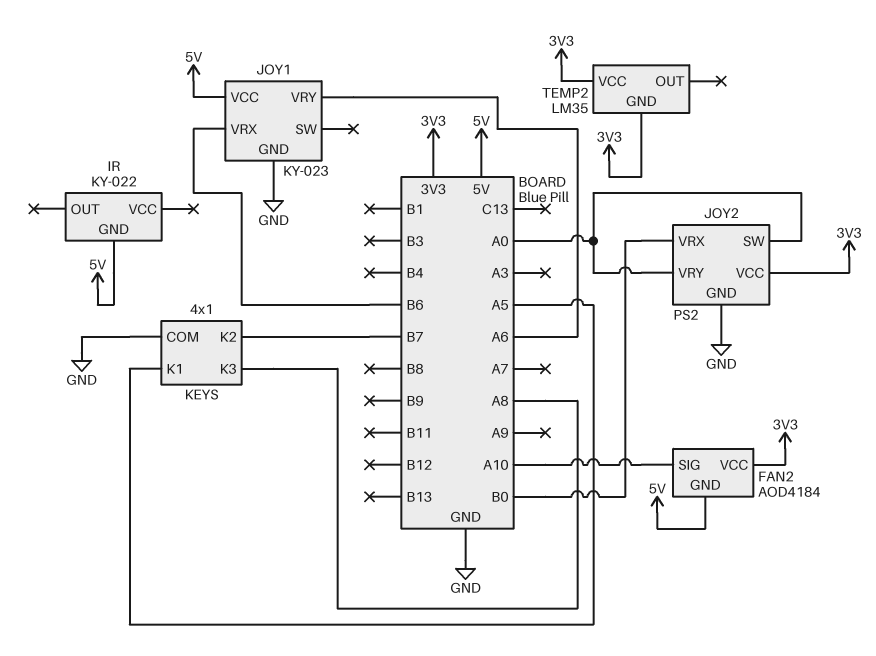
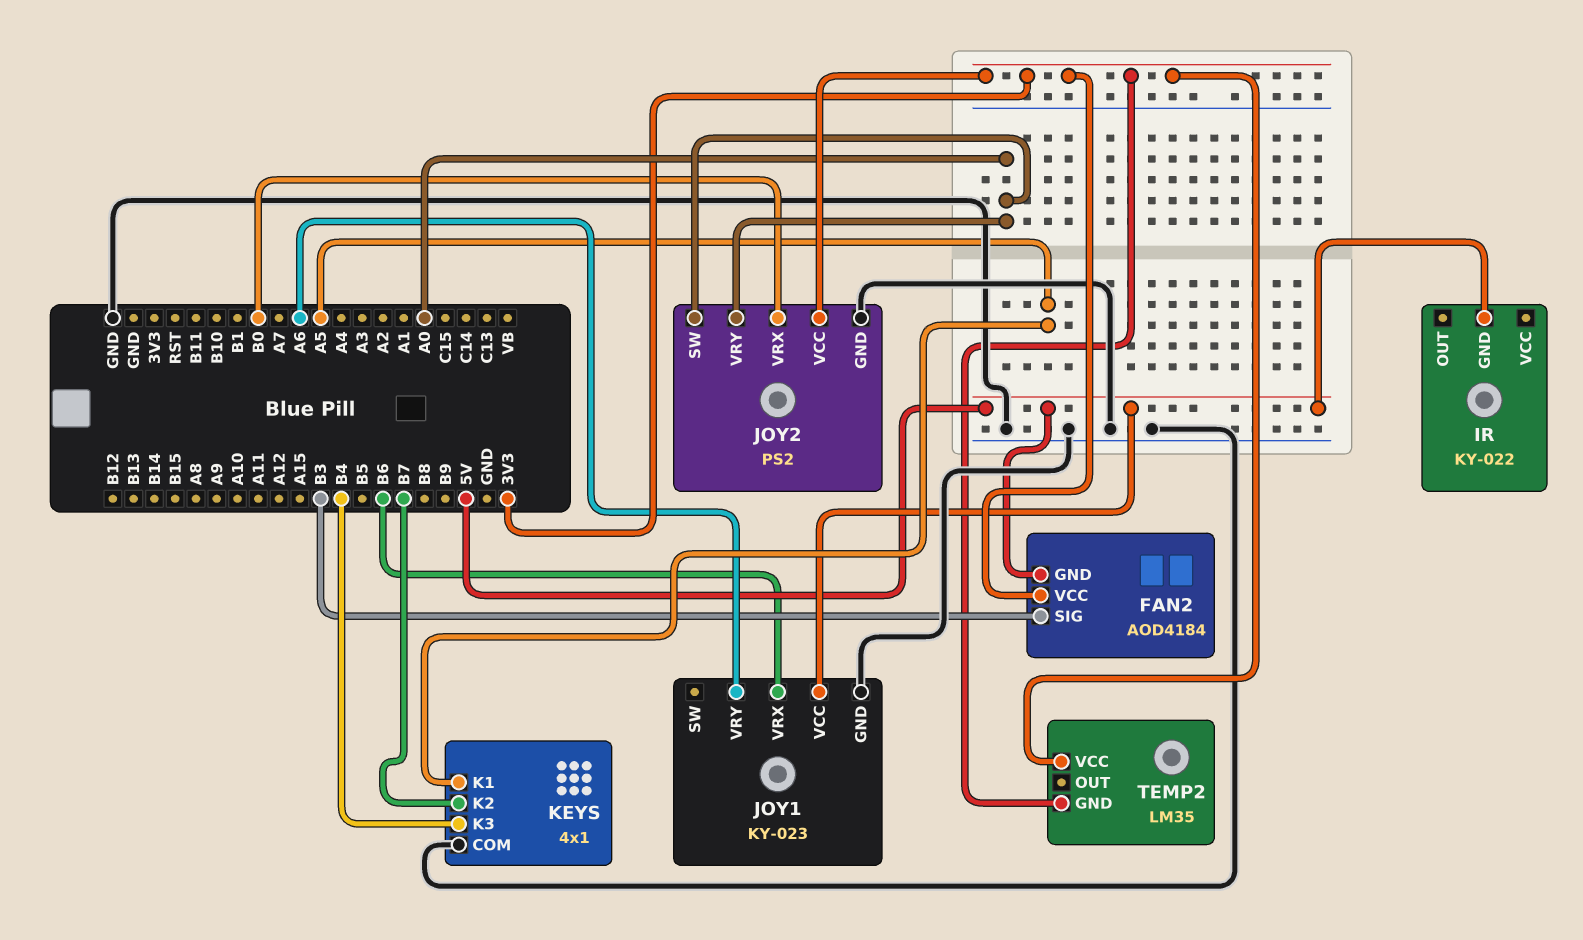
FAN2 pin SIG: A10 -> B3
KEYS pin K3: A8 -> B4

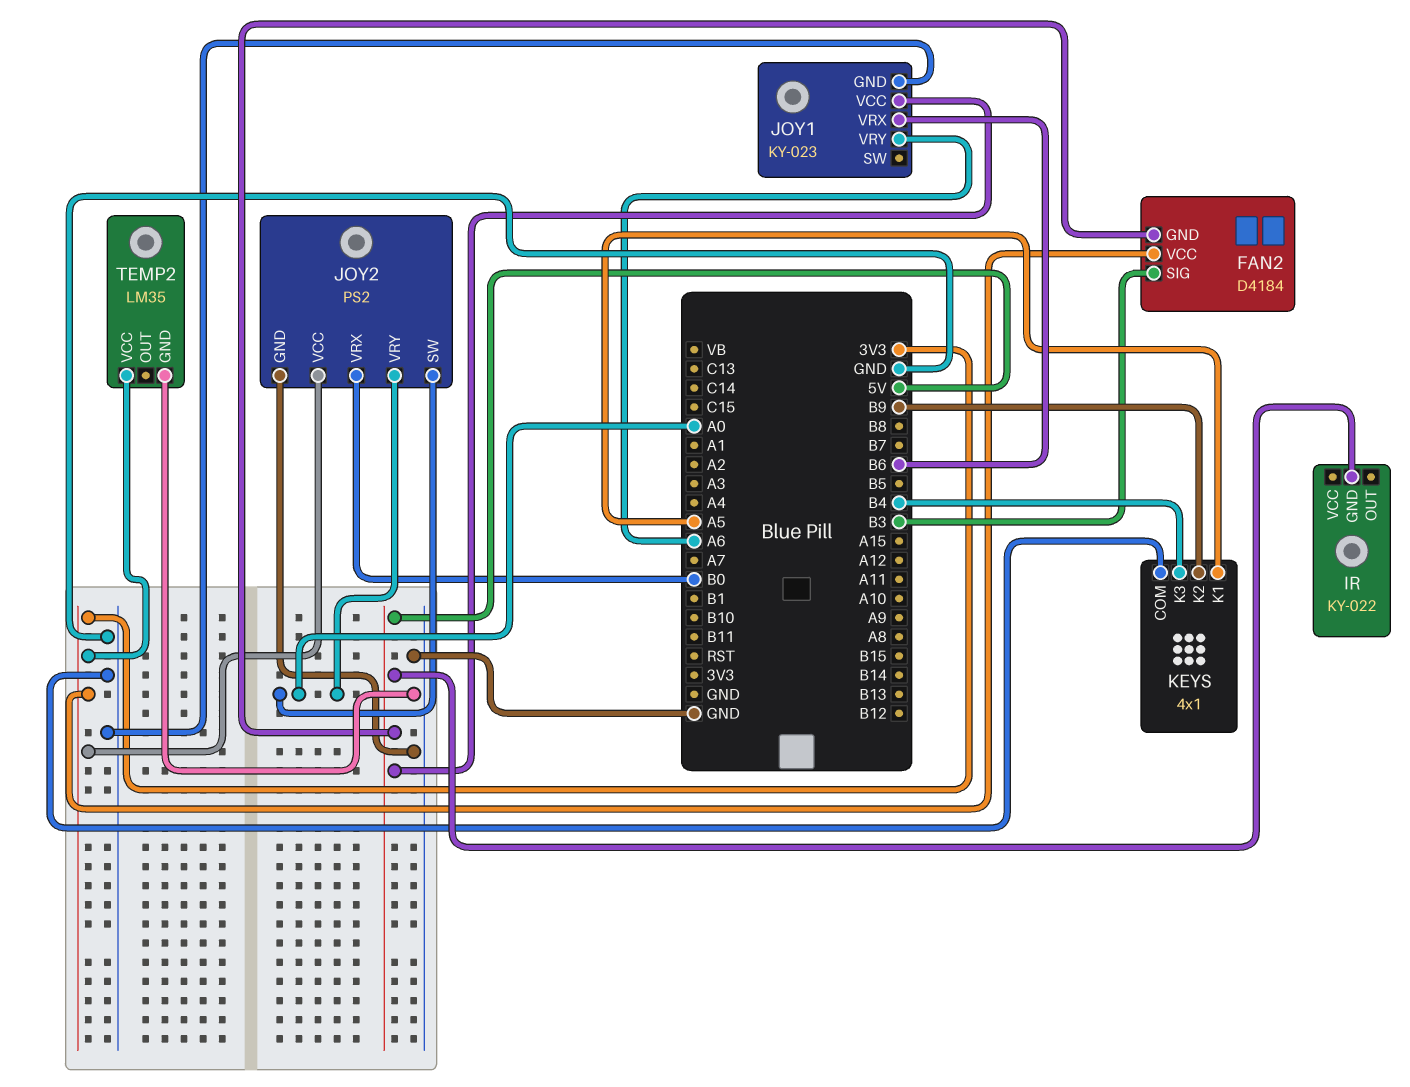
FAN2: AOD4184 -> D4184
KEYS pin K2: B7 -> B9
TEMP2 pin GND: 3V3 -> GND

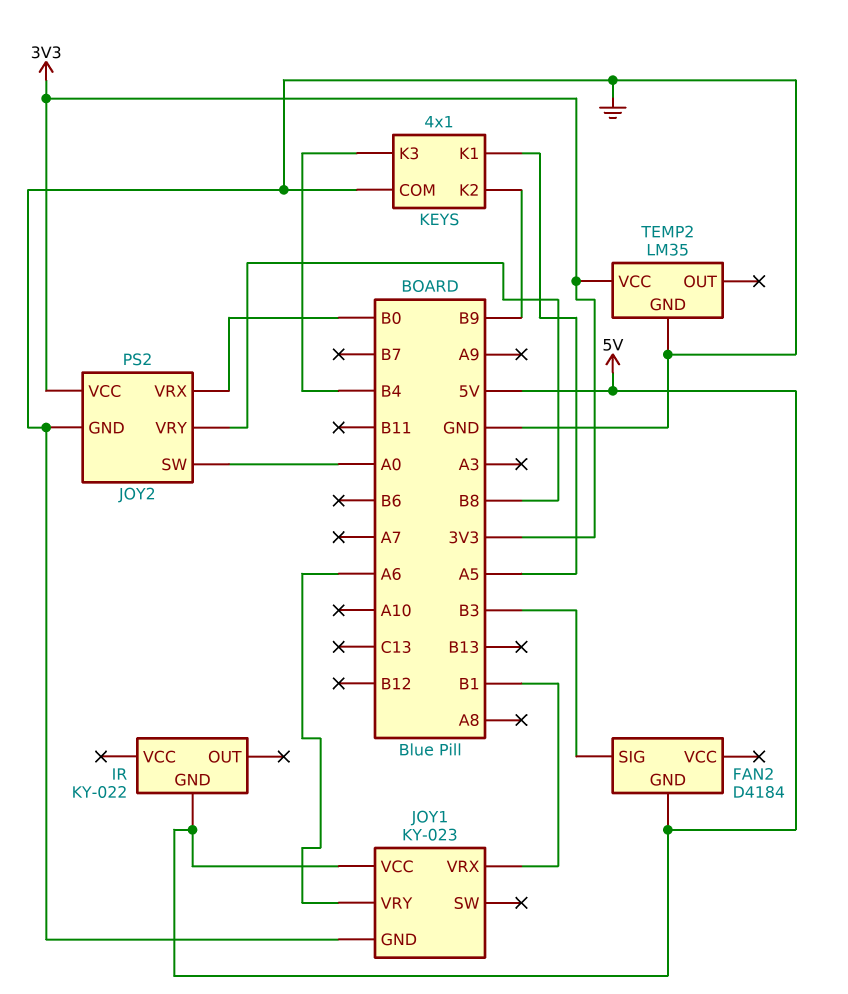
FAN2 pin VCC: 3V3 -> none
JOY1 pin VRX: B6 -> B1
JOY2 pin VRY: A0 -> B8

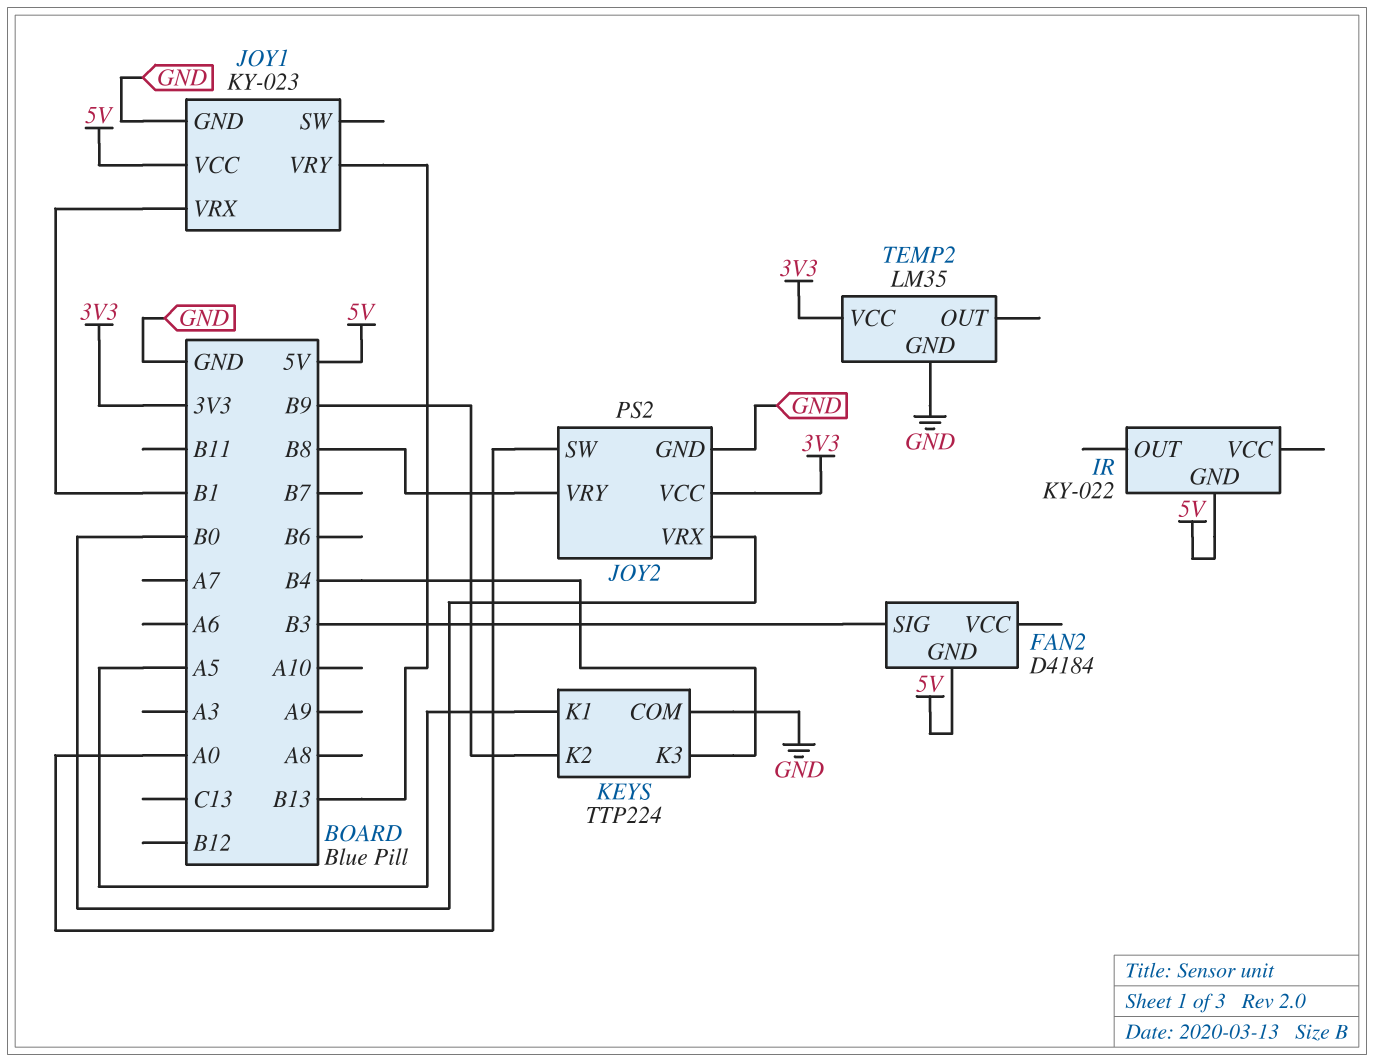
JOY1 pin VRY: A6 -> B13
KEYS: 4x1 -> TTP224

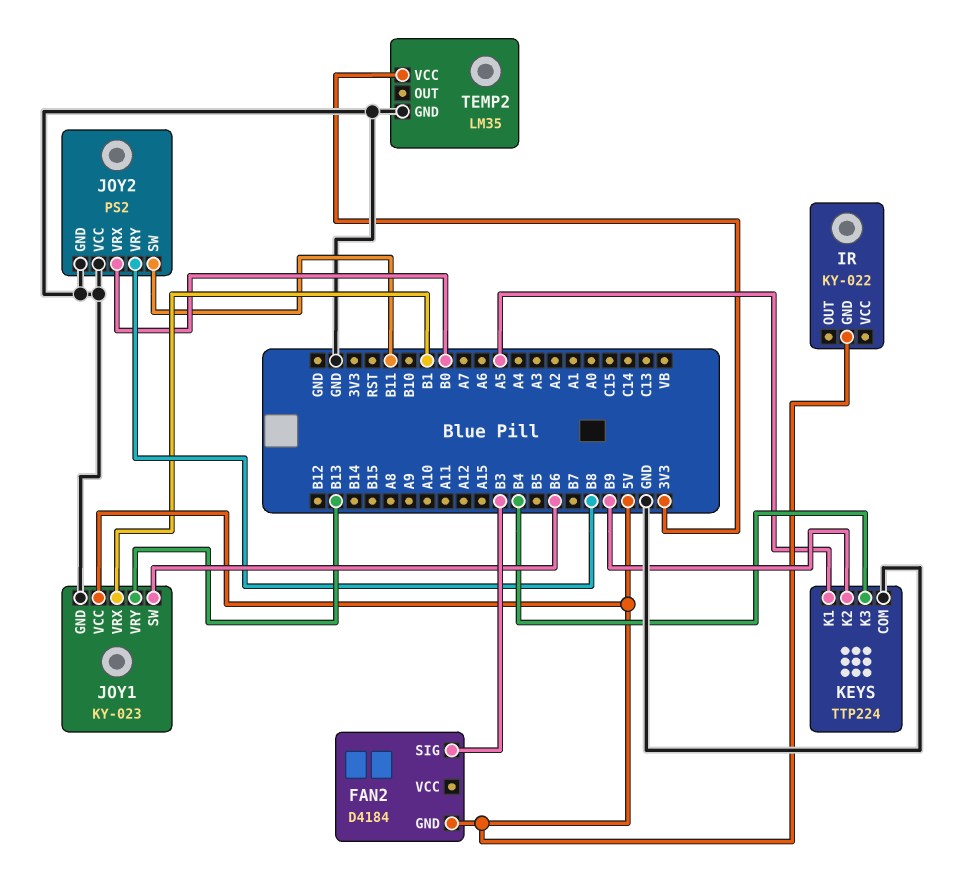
JOY1 pin SW: none -> B6
JOY2 pin SW: A0 -> B11
JOY2 pin VCC: 3V3 -> GND

